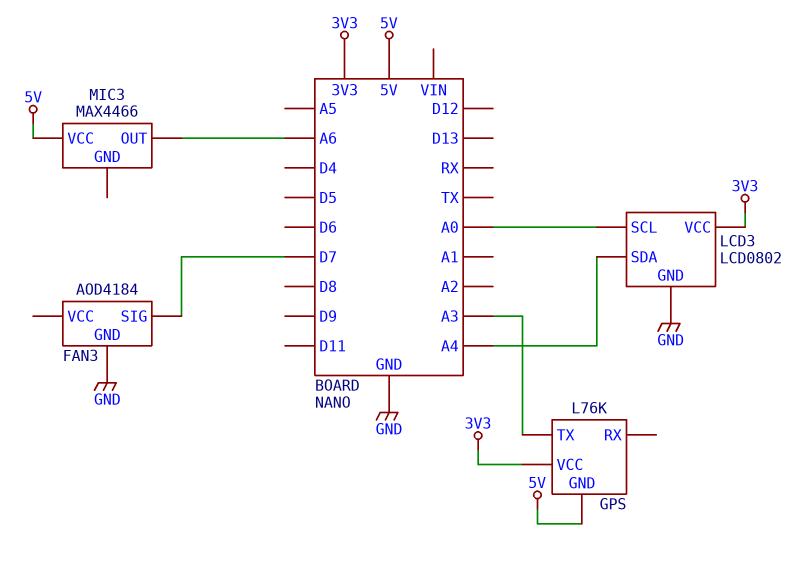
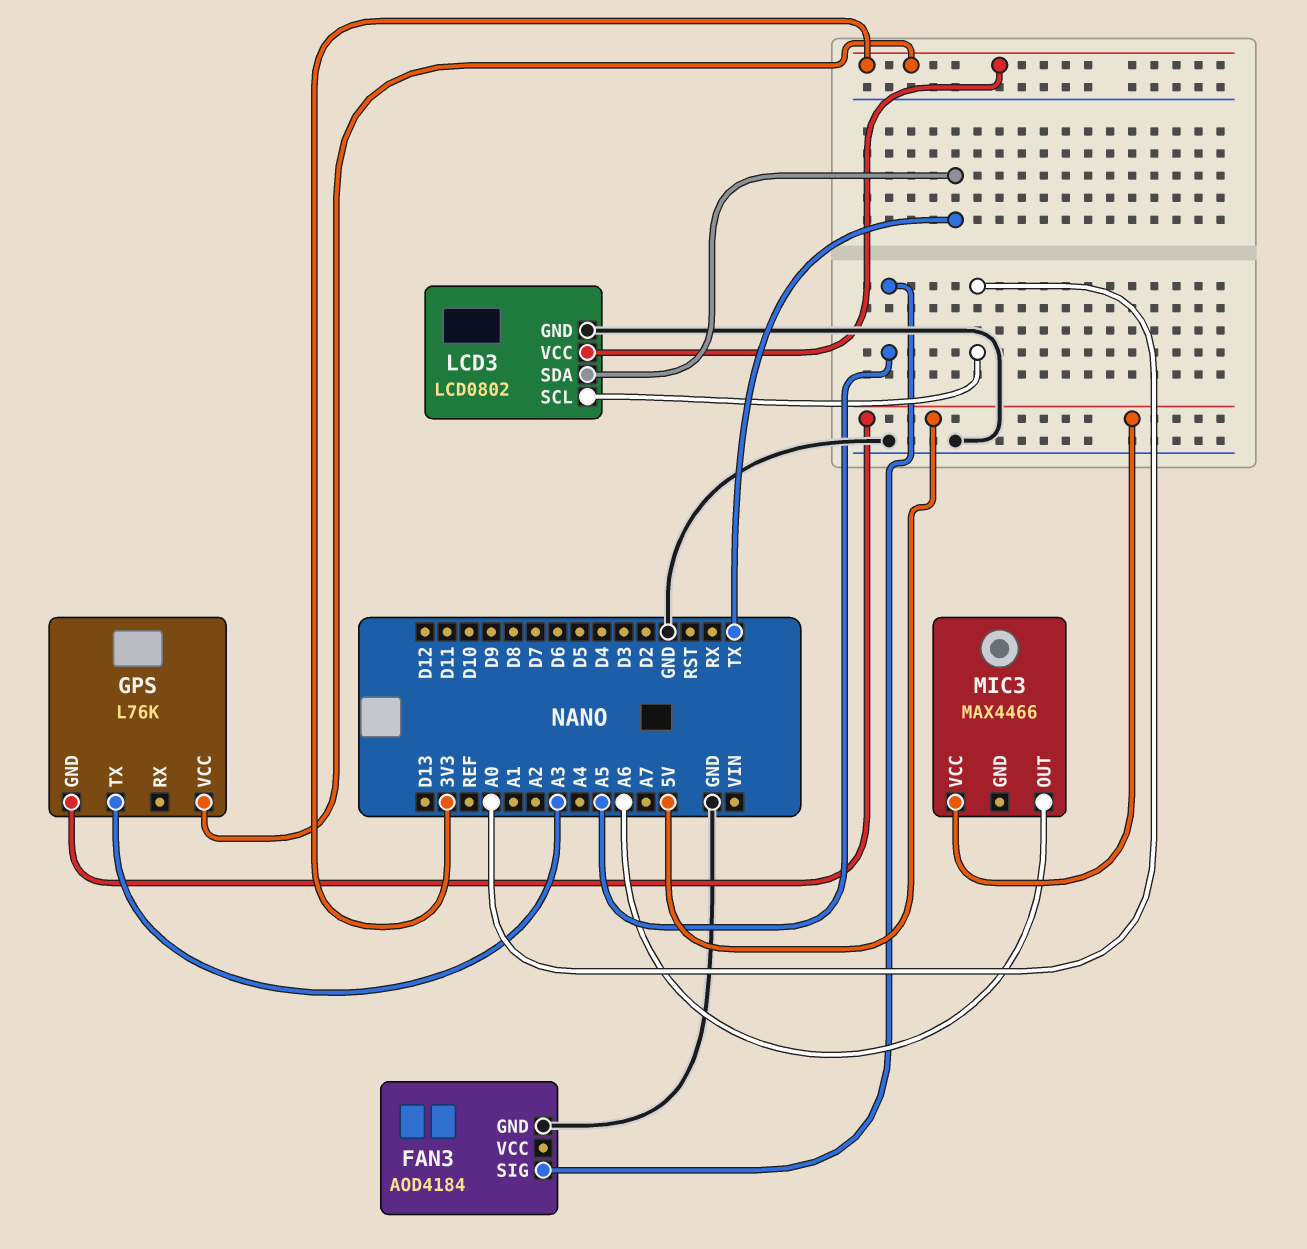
FAN3 pin SIG: D7 -> A5
LCD3 pin SDA: A4 -> TX

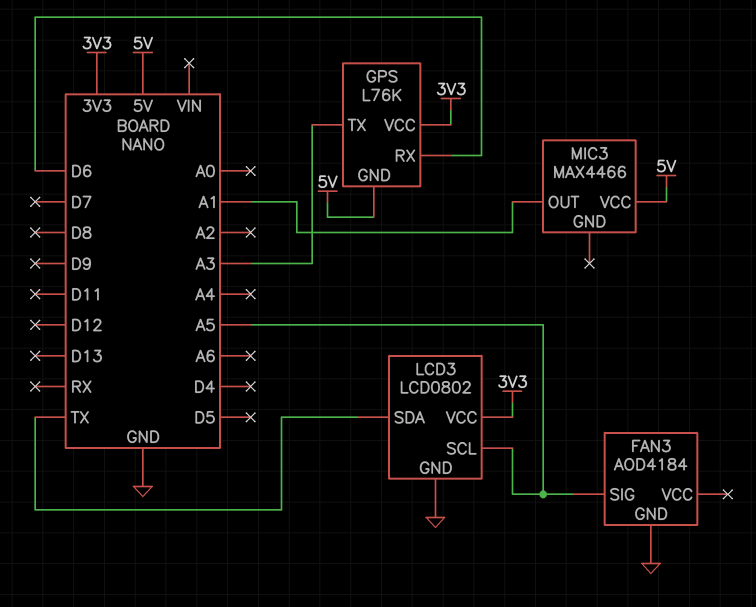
GPS pin RX: none -> D6
LCD3 pin SCL: A0 -> A5
MIC3 pin OUT: A6 -> A1

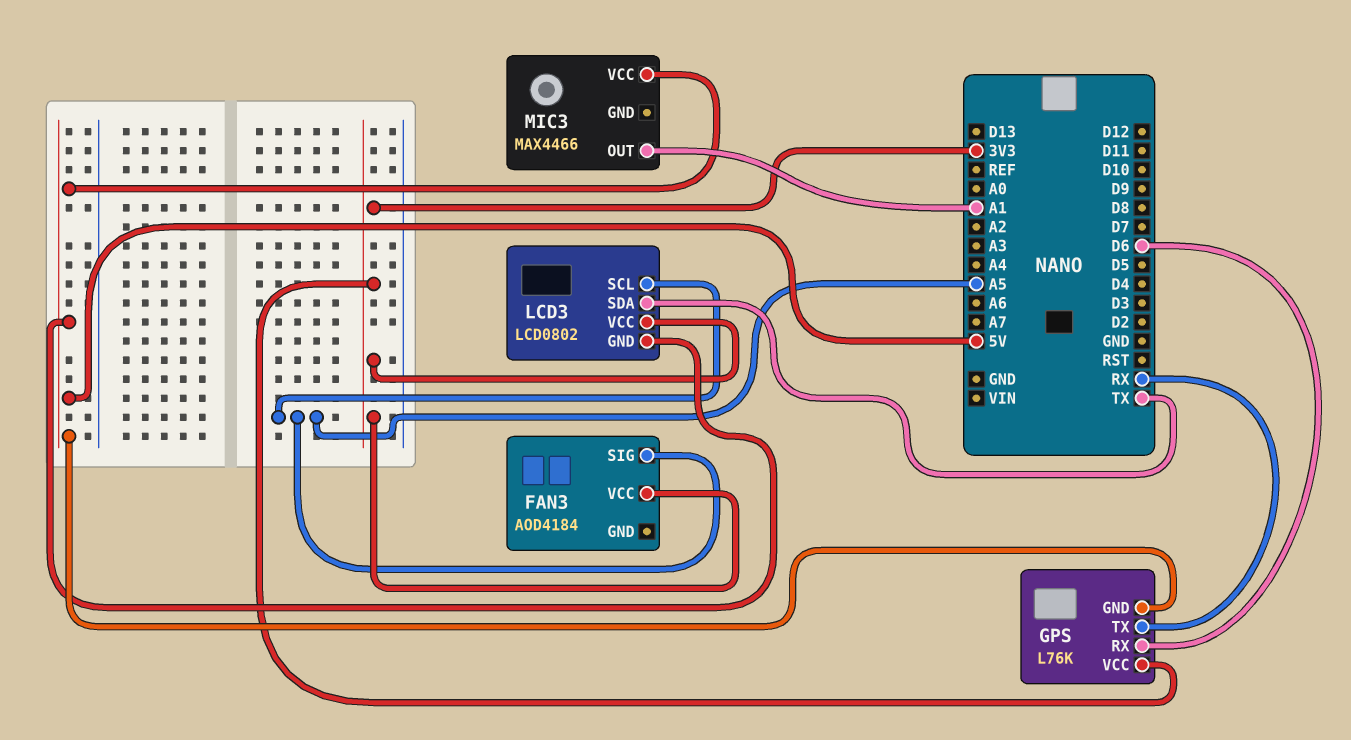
FAN3 pin GND: GND -> none
FAN3 pin VCC: none -> 3V3
GPS pin TX: A3 -> RX
LCD3 pin GND: GND -> 5V

